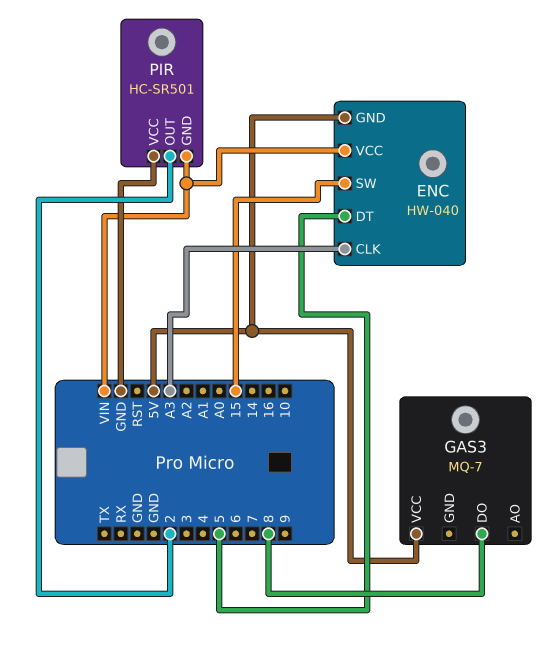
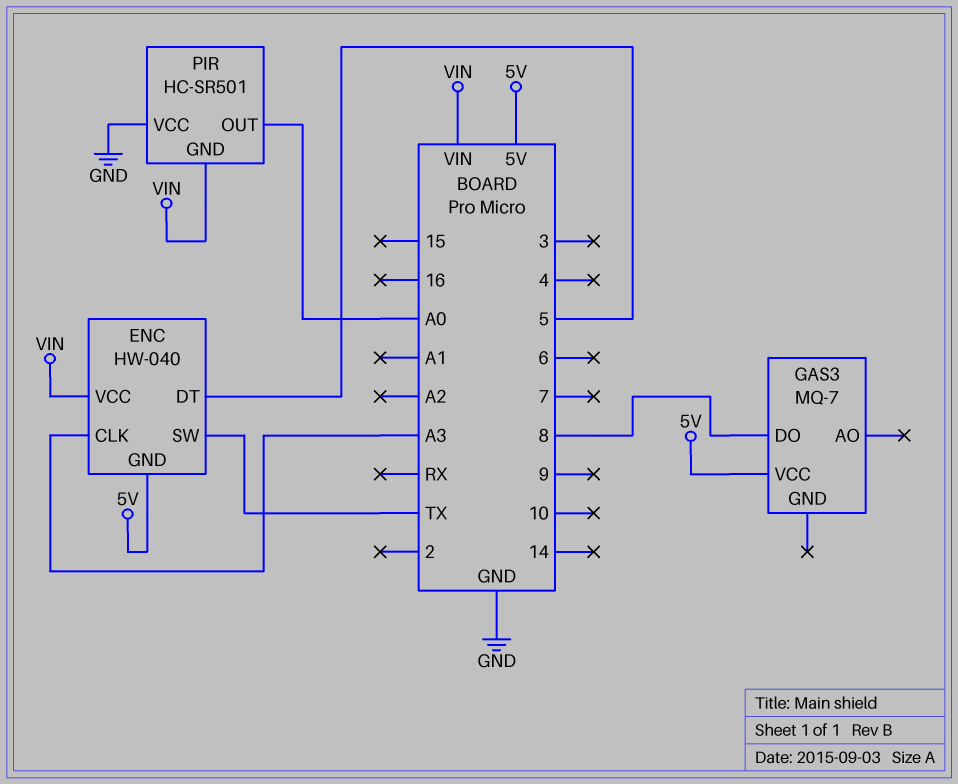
ENC pin SW: 15 -> TX
PIR pin OUT: 2 -> A0

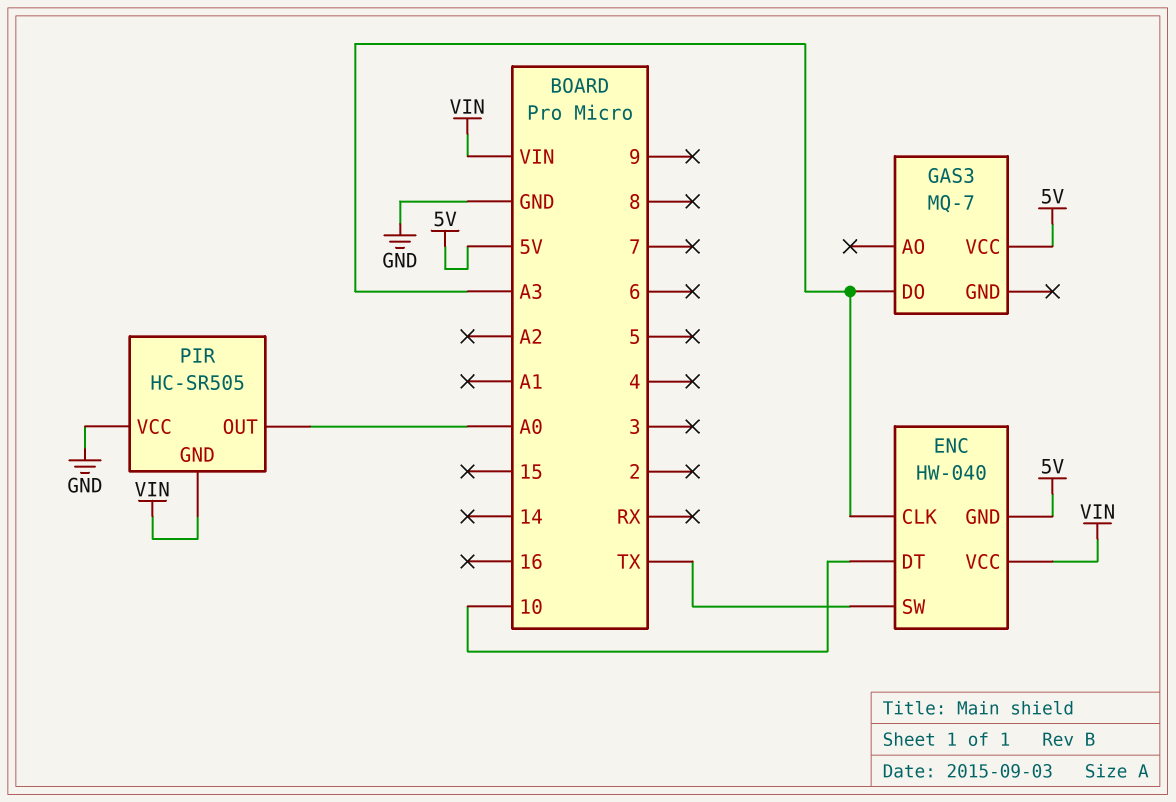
ENC pin DT: 5 -> 10
GAS3 pin DO: 8 -> A3
PIR: HC-SR501 -> HC-SR505

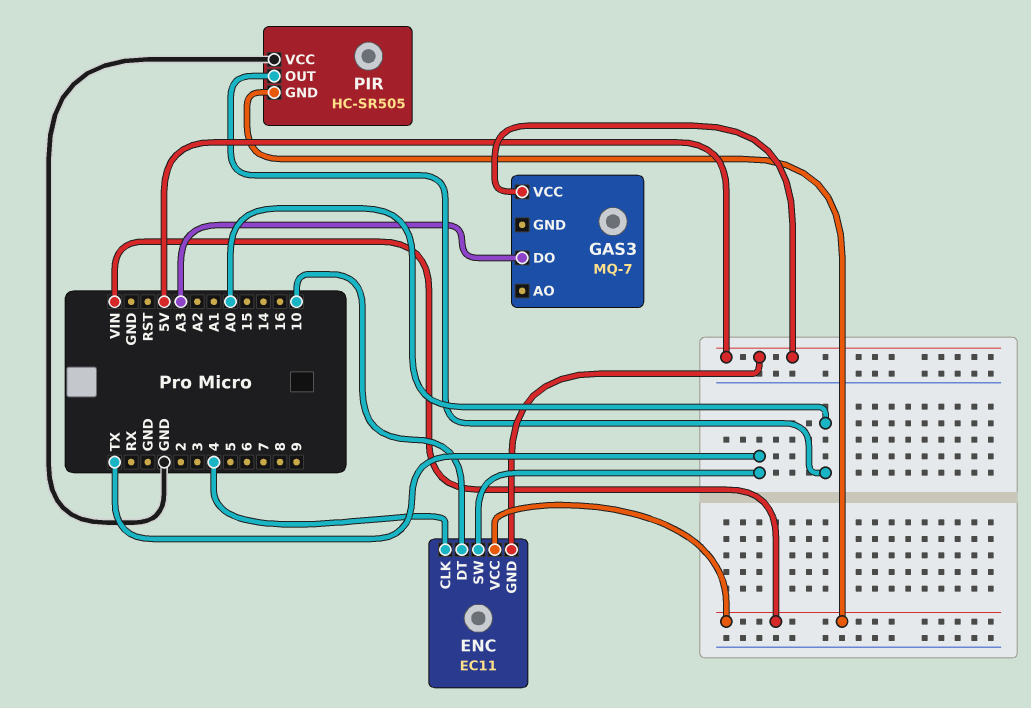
ENC: HW-040 -> EC11
ENC pin CLK: A3 -> 4

